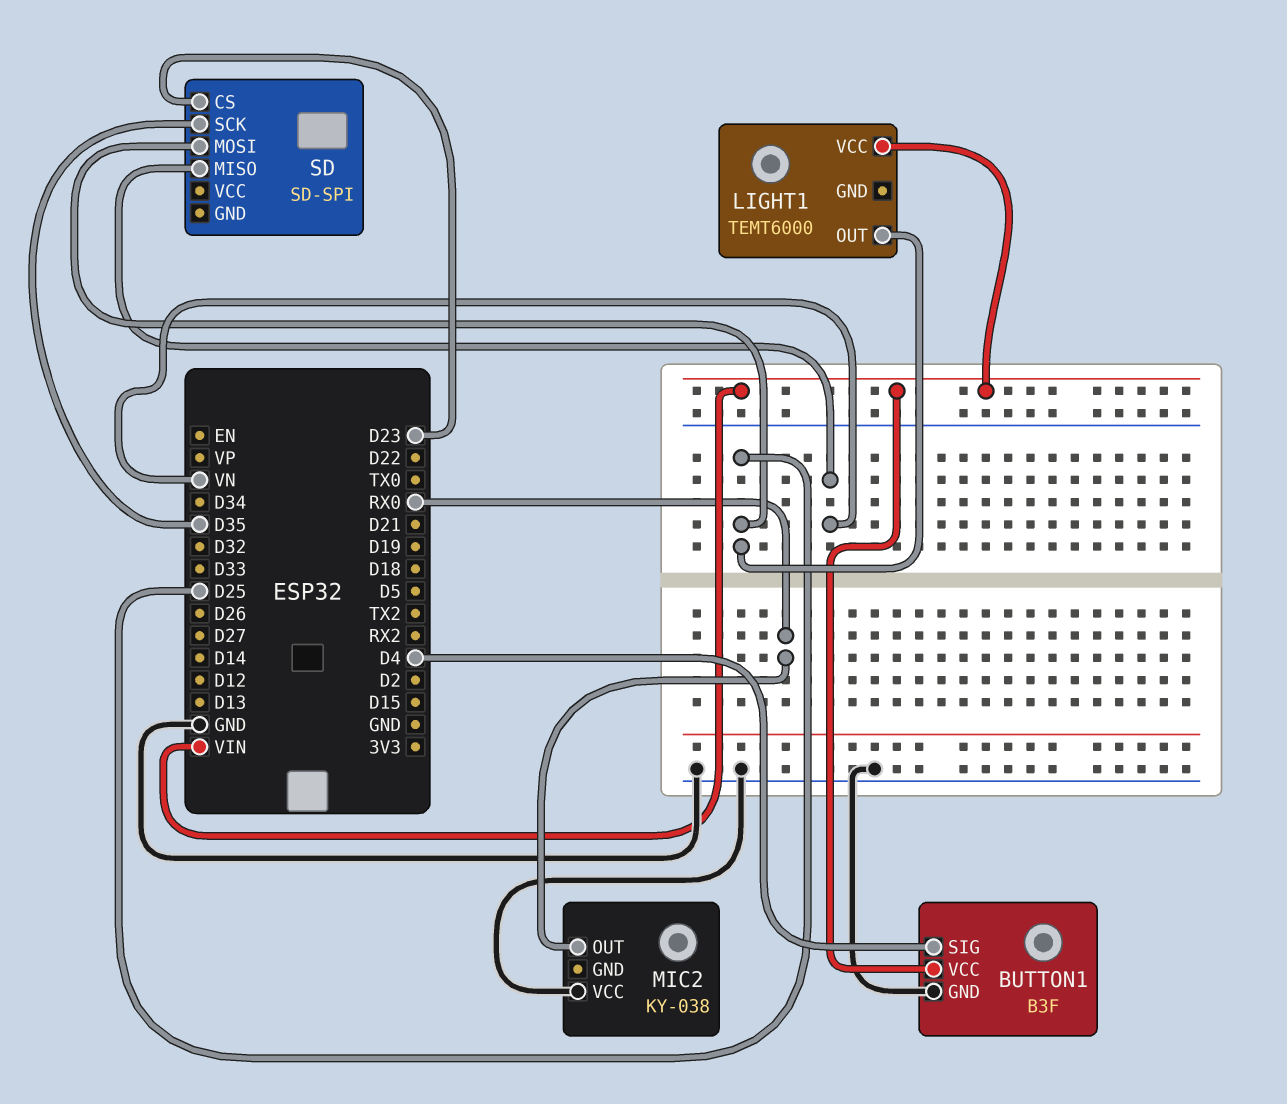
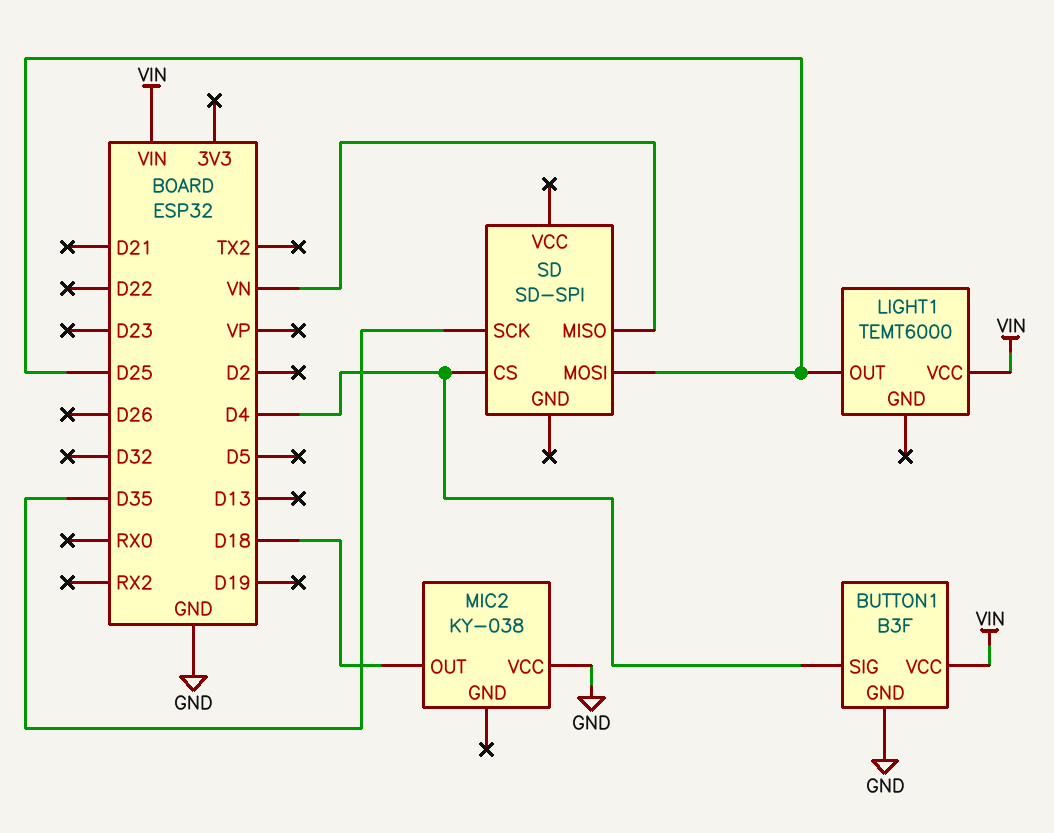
MIC2 pin OUT: RX0 -> D18
SD pin CS: D23 -> D4

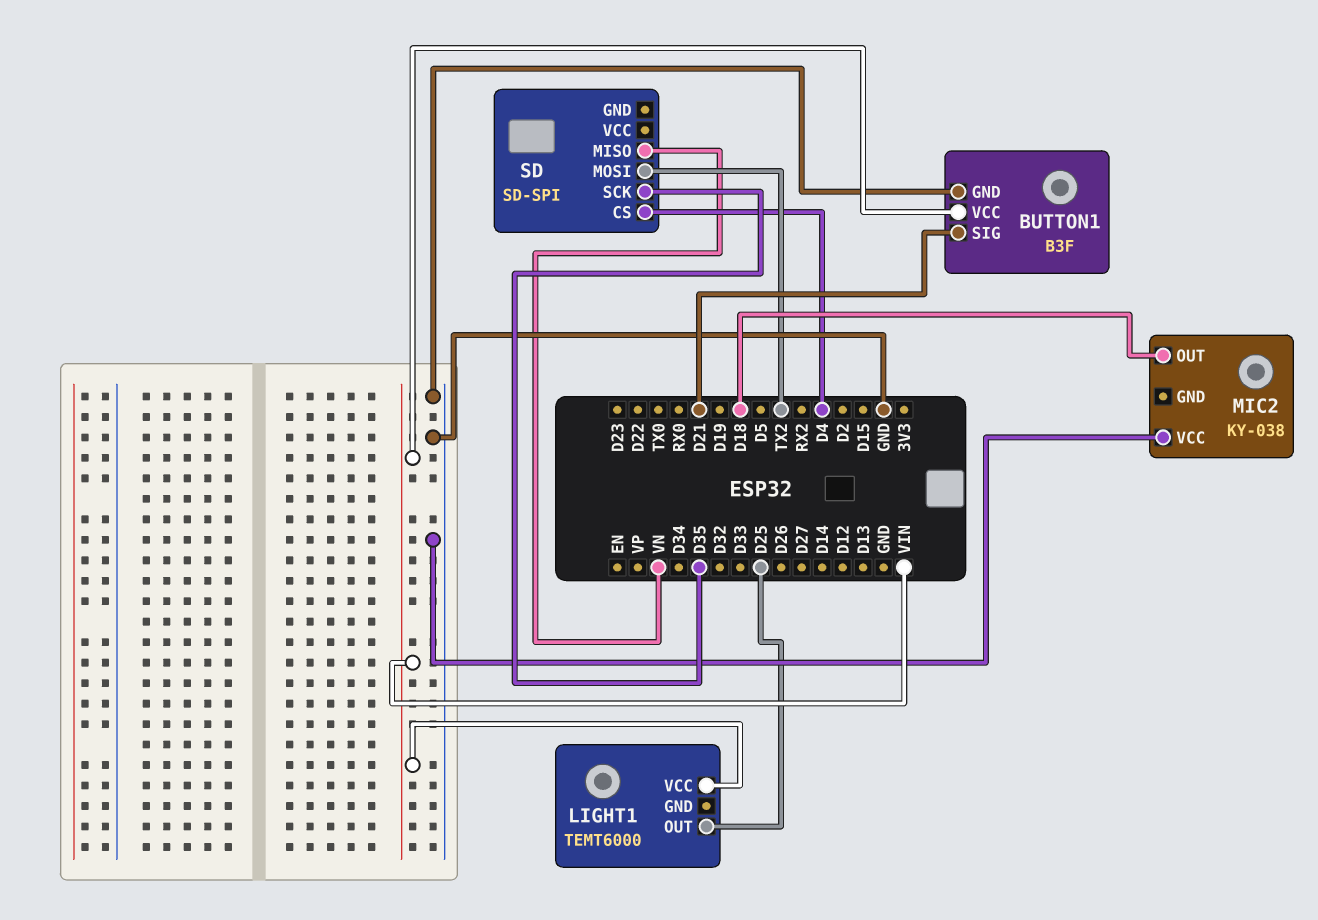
BUTTON1 pin SIG: D4 -> D21
SD pin MOSI: D25 -> TX2

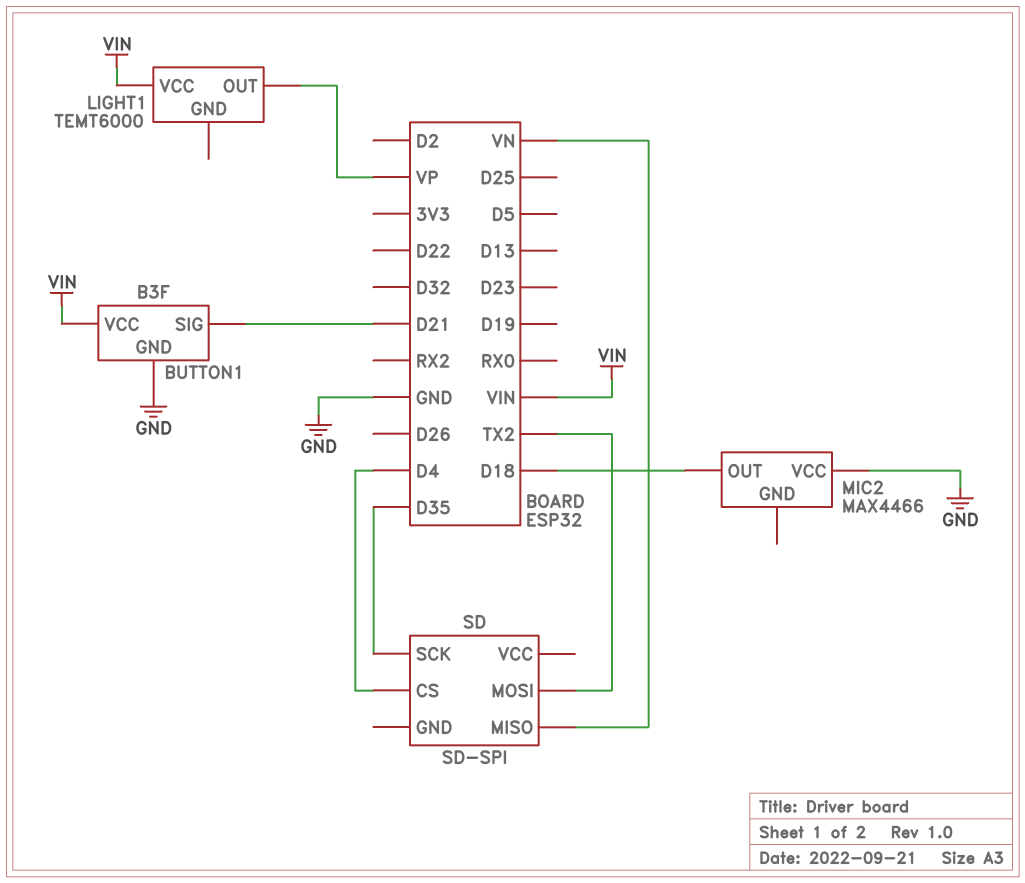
LIGHT1 pin OUT: D25 -> VP
MIC2: KY-038 -> MAX4466

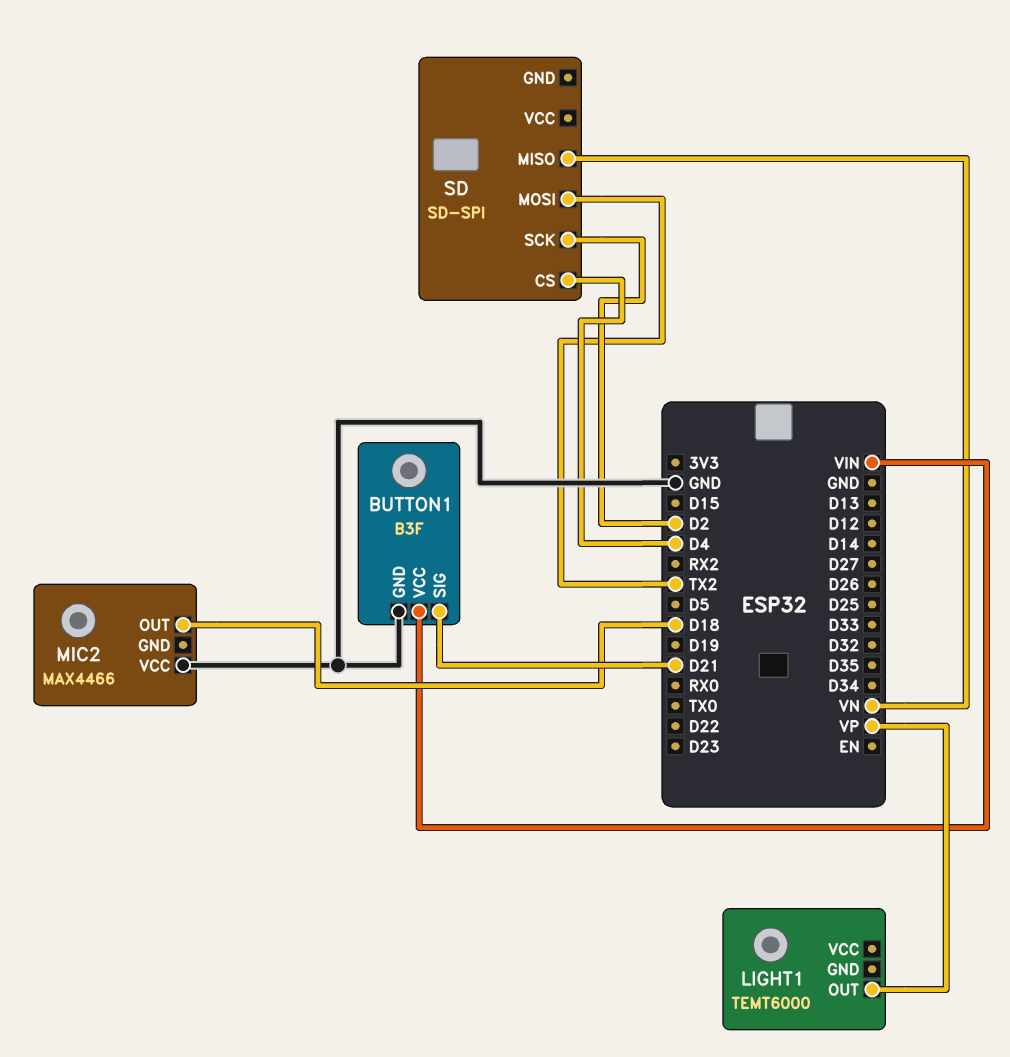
LIGHT1 pin VCC: VIN -> none
SD pin SCK: D35 -> D2

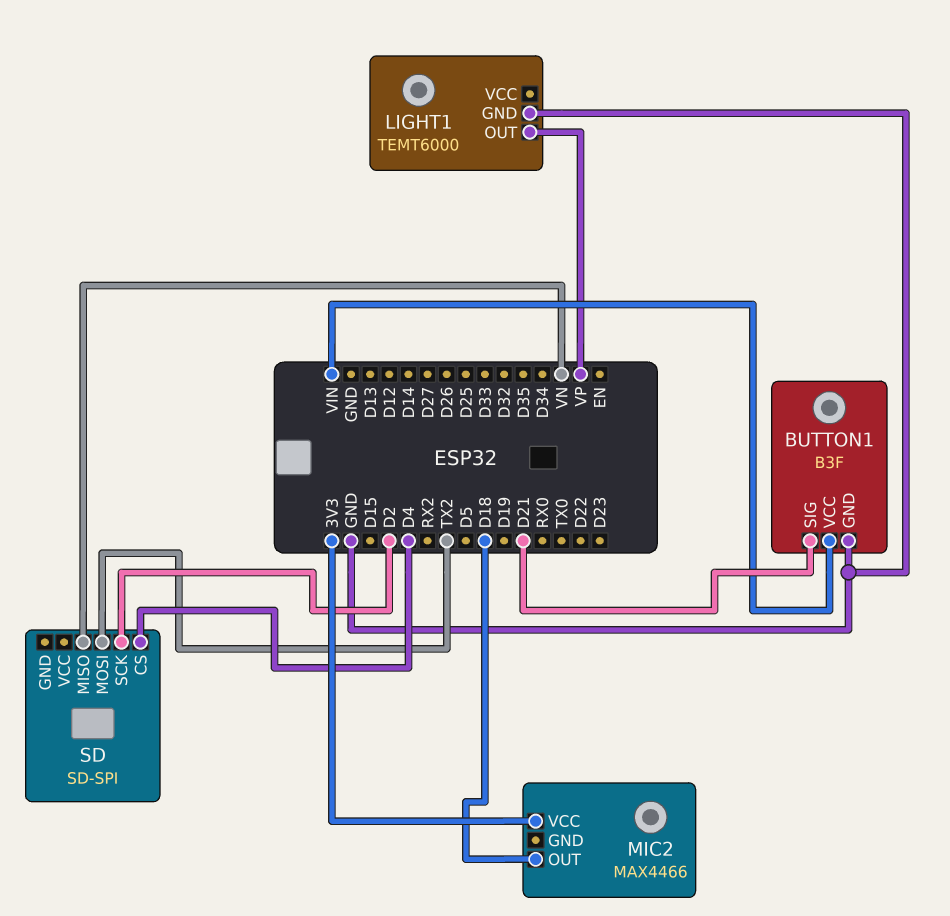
LIGHT1 pin GND: none -> GND
MIC2 pin VCC: GND -> 3V3

